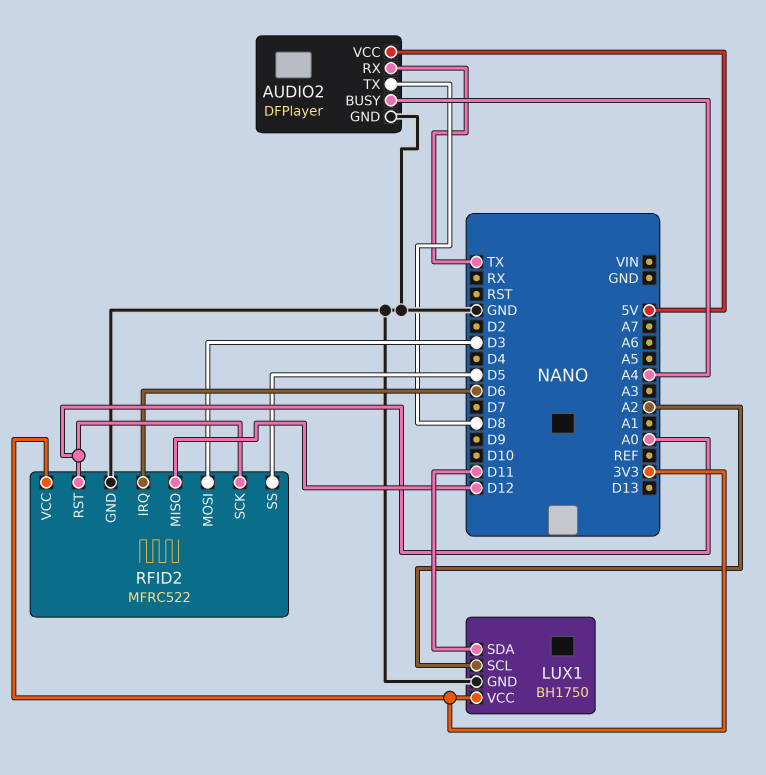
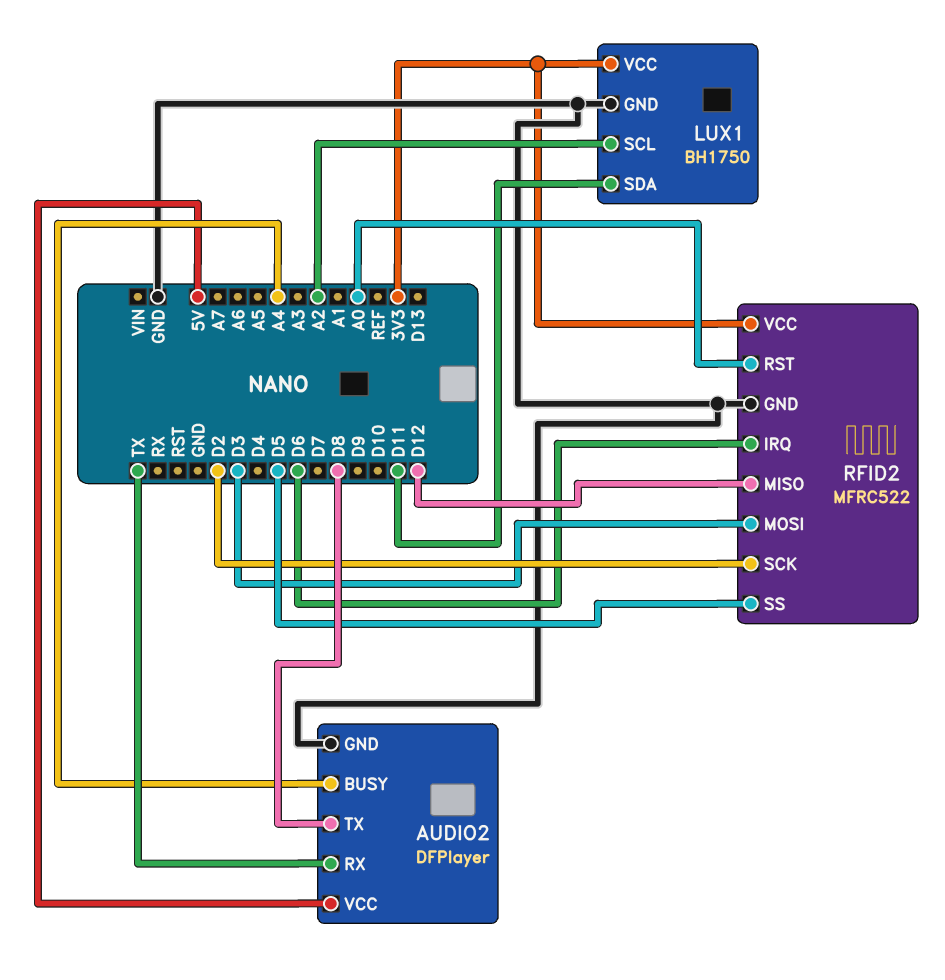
RFID2 pin SCK: A0 -> D2

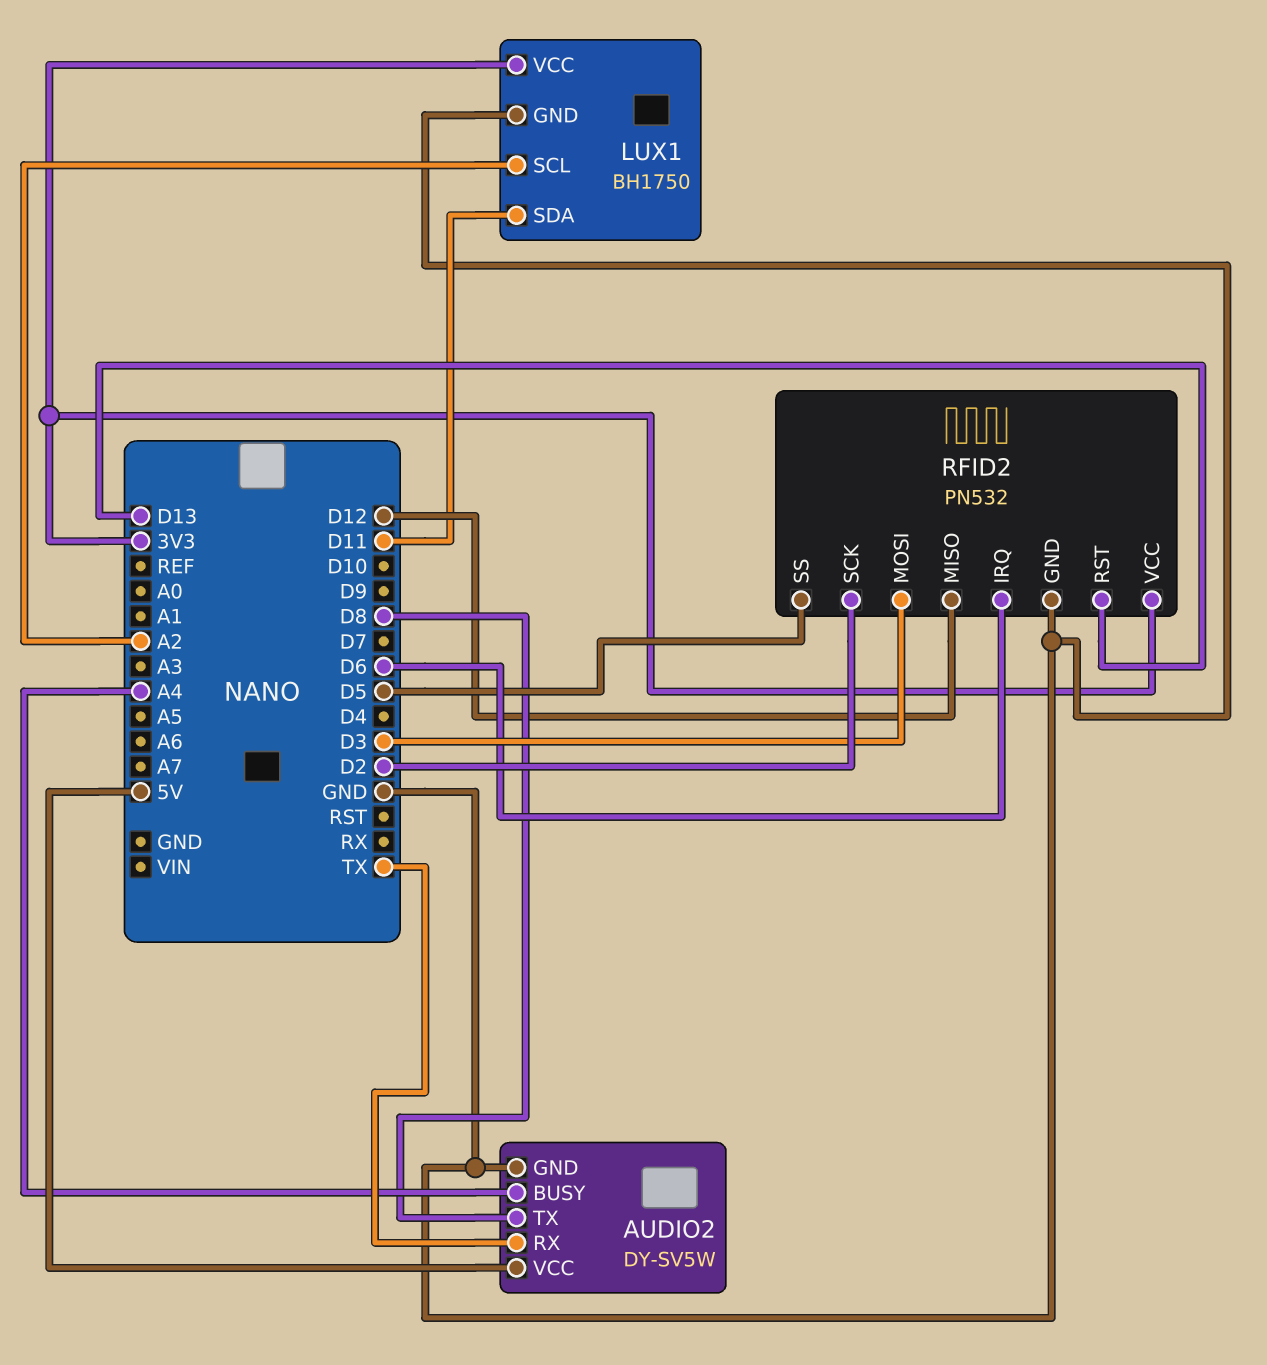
AUDIO2: DFPlayer -> DY-SV5W
RFID2: MFRC522 -> PN532
RFID2 pin RST: A0 -> D13

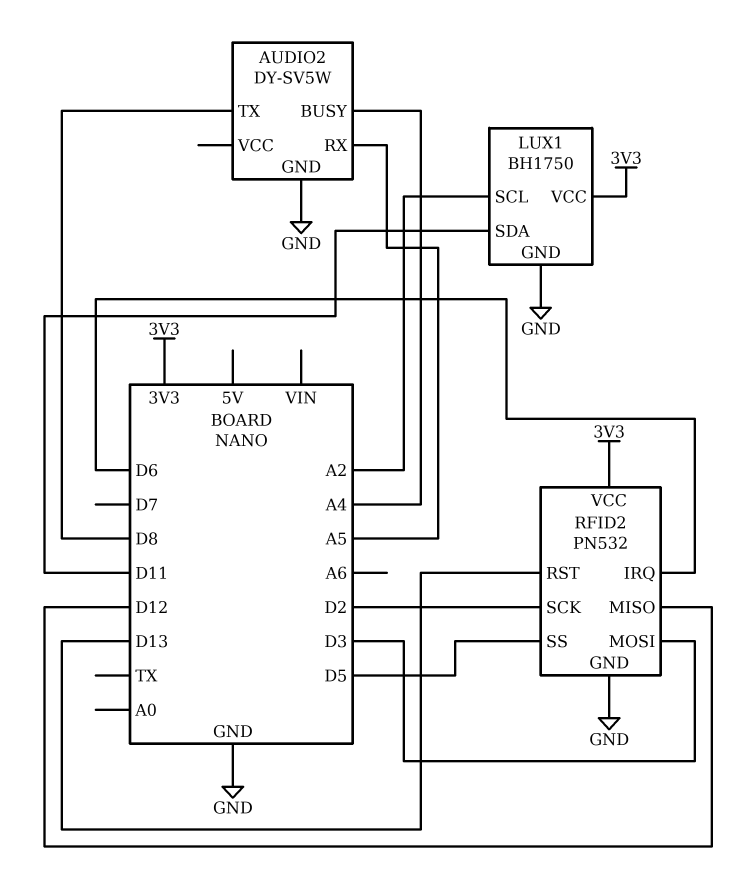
AUDIO2 pin RX: TX -> A5
AUDIO2 pin VCC: 5V -> none

